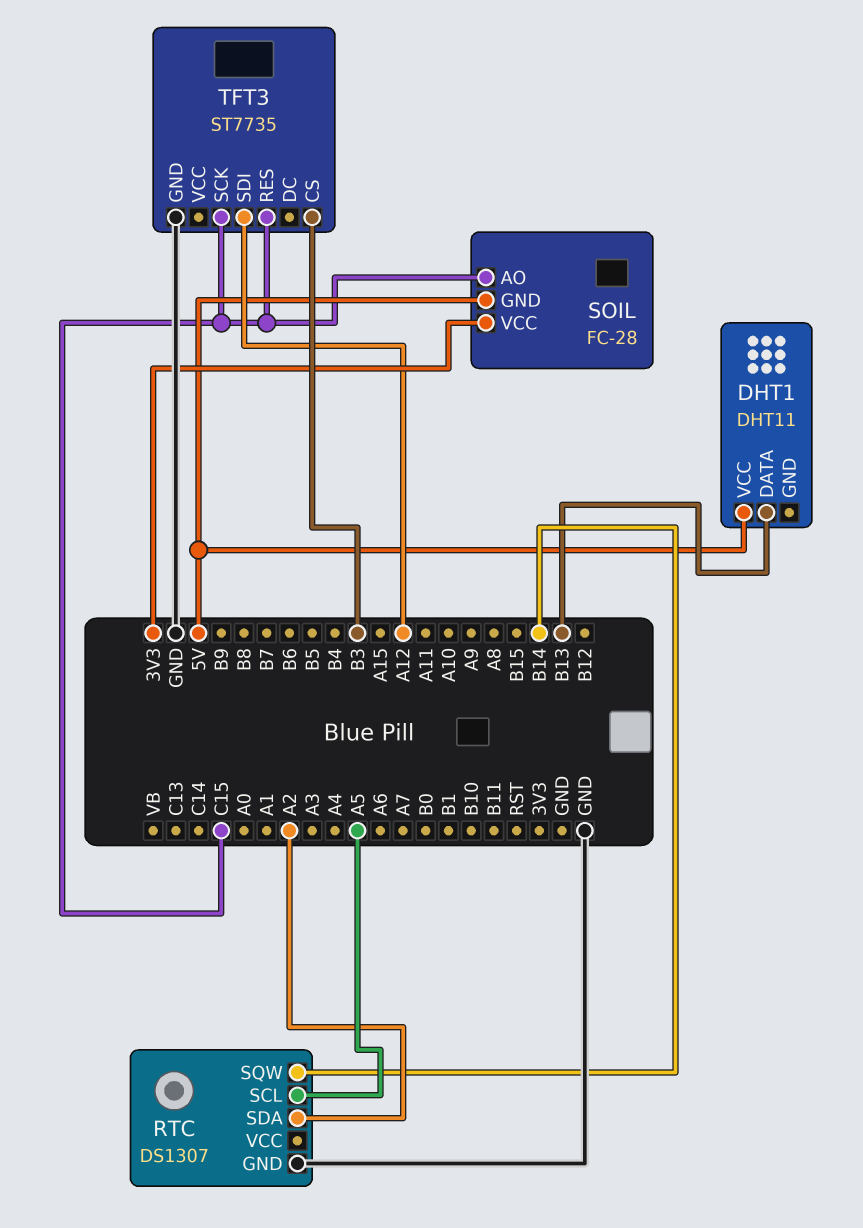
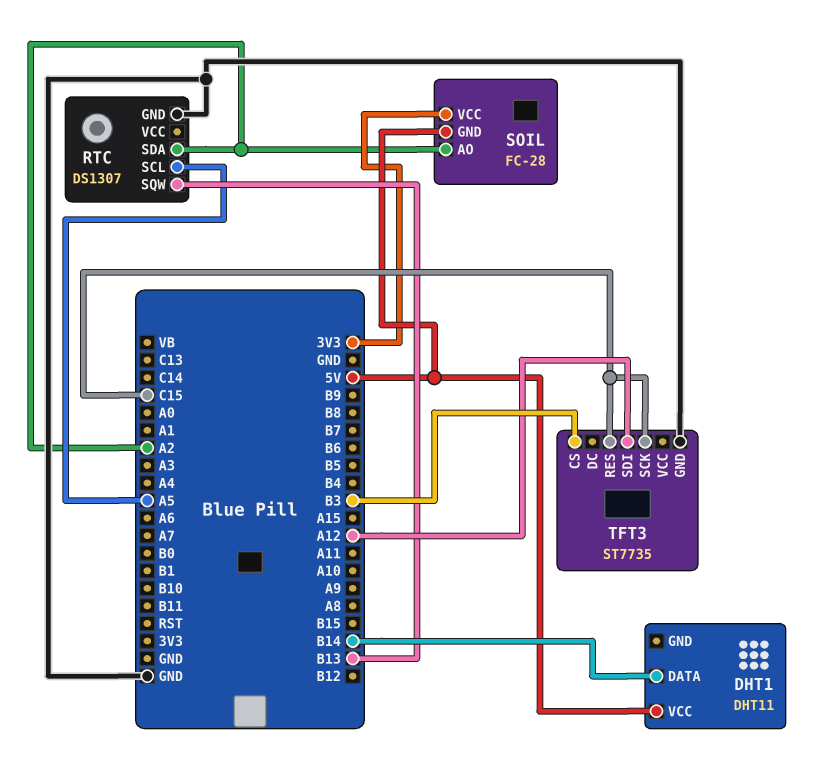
DHT1 pin DATA: B13 -> B14
RTC pin SQW: B14 -> B13
SOIL pin AO: C15 -> A2

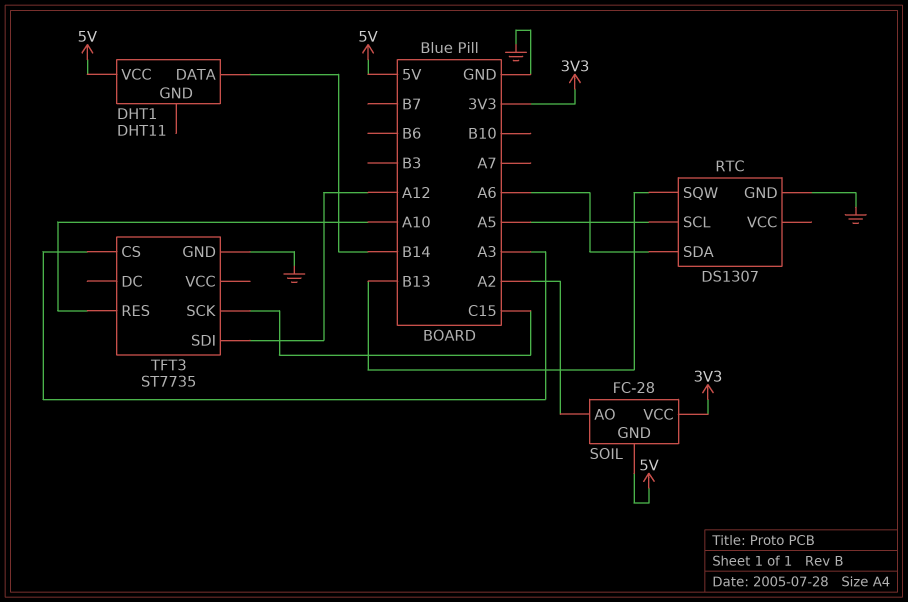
RTC pin SDA: A2 -> A6
TFT3 pin CS: B3 -> A3
TFT3 pin RES: C15 -> A10

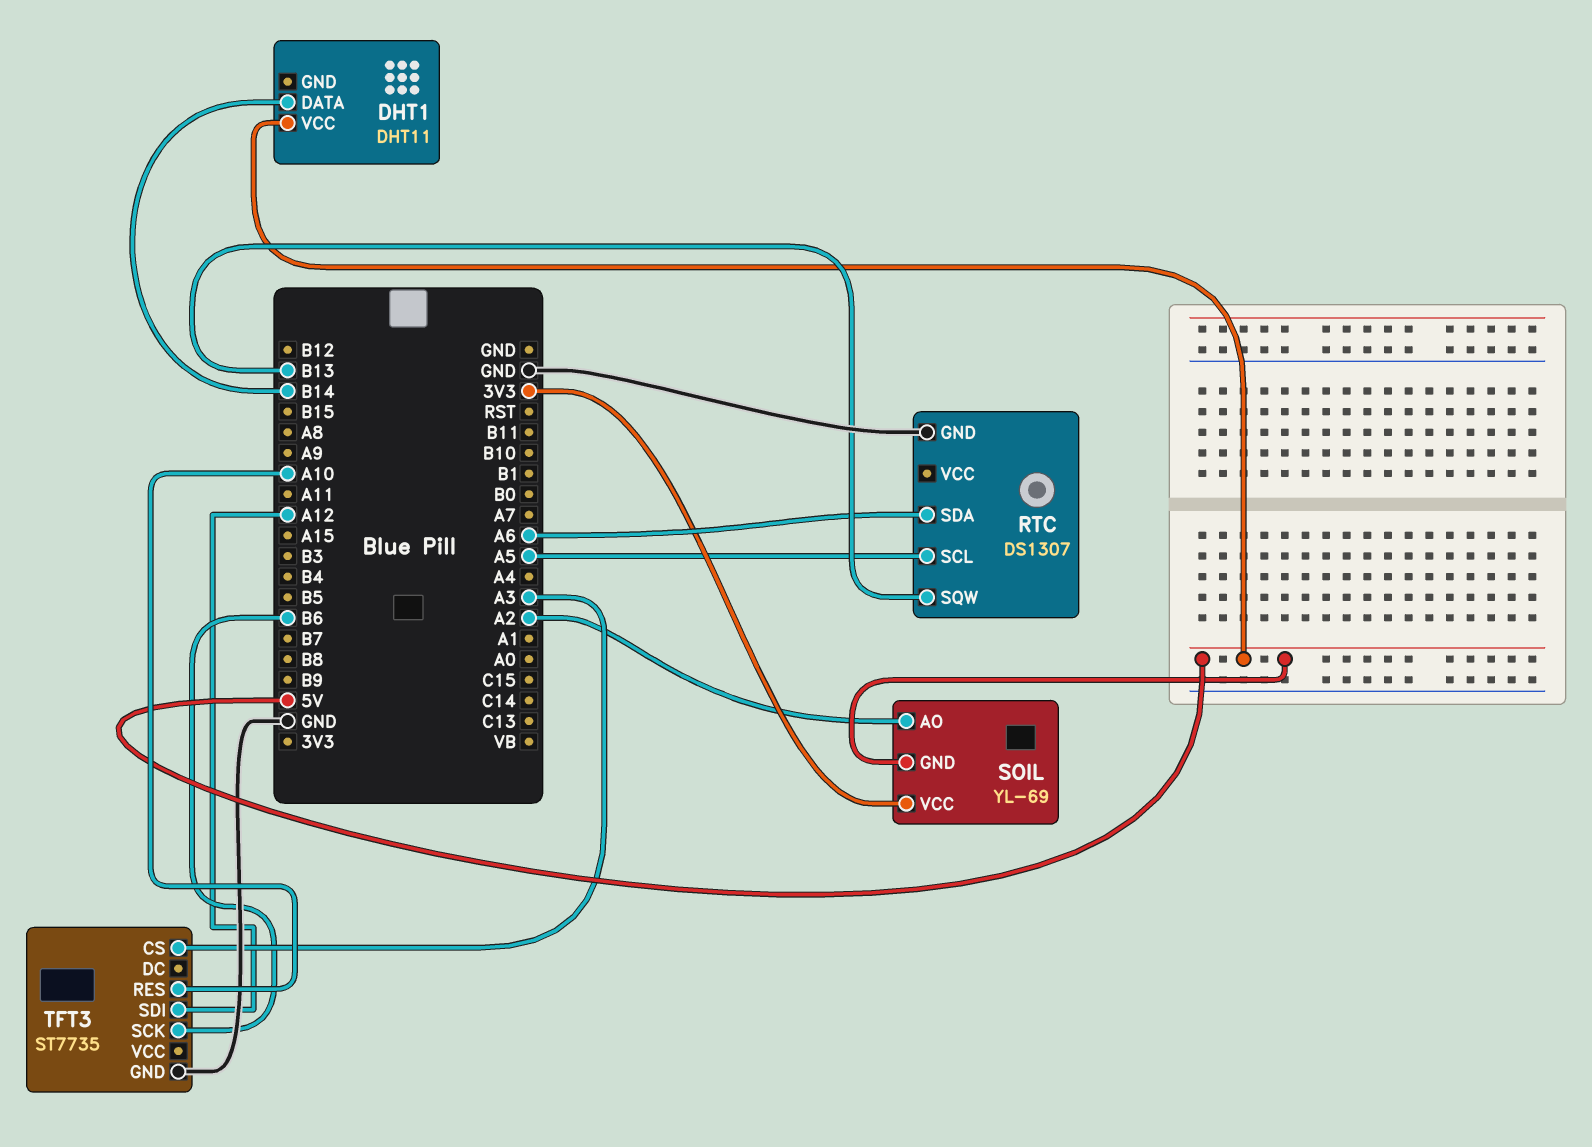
SOIL: FC-28 -> YL-69
TFT3 pin SCK: C15 -> B6

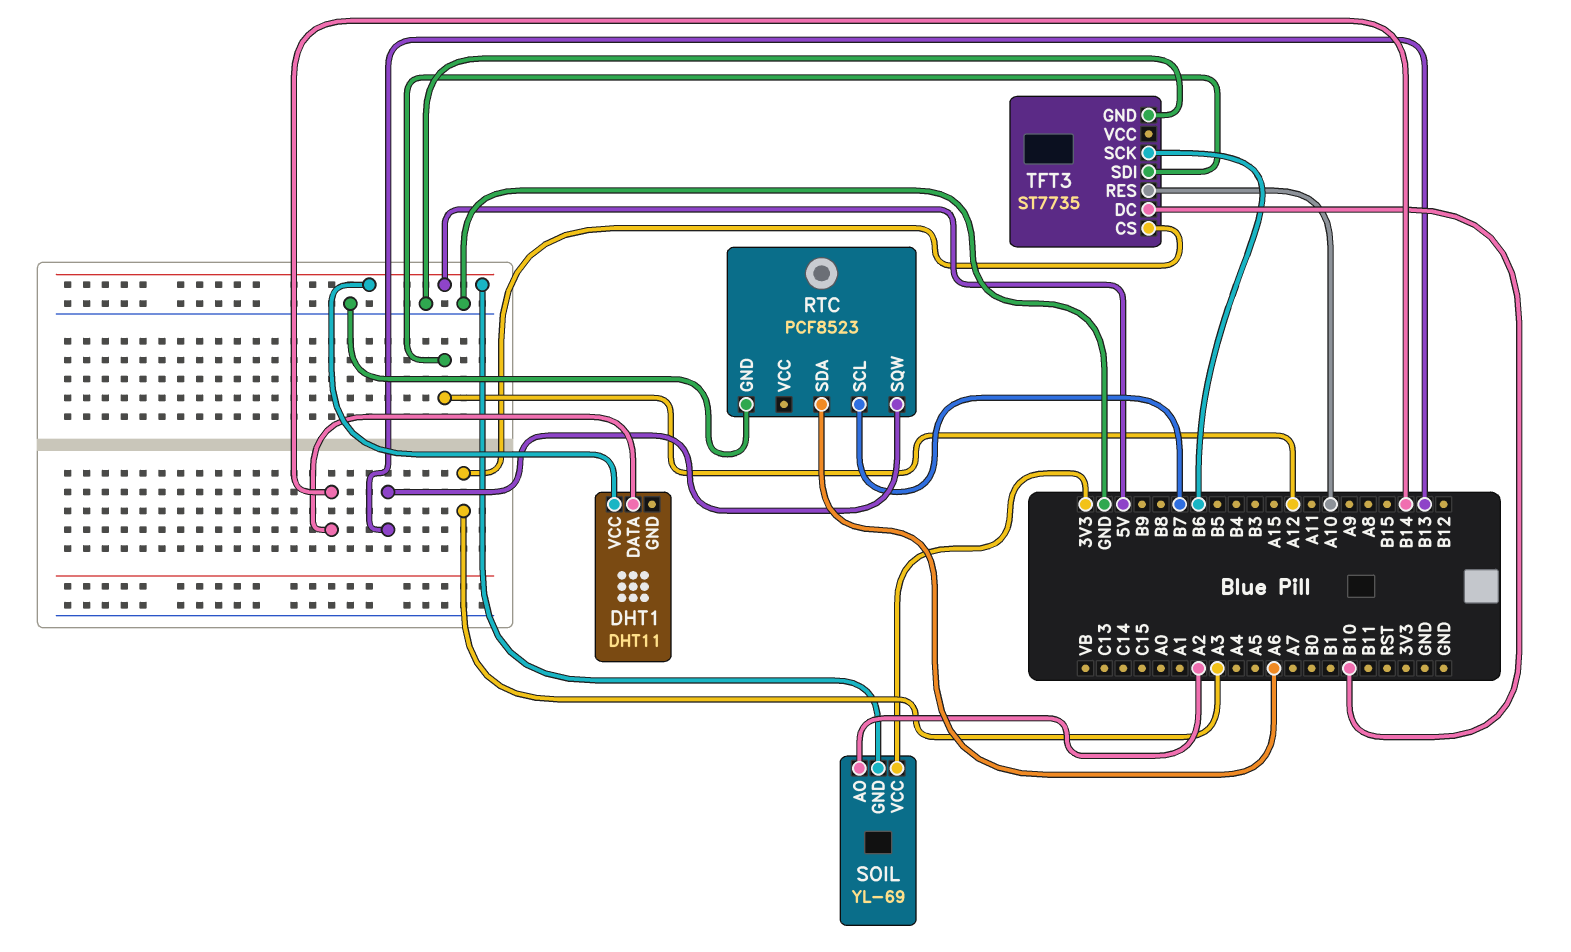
RTC: DS1307 -> PCF8523
RTC pin SCL: A5 -> B7
TFT3 pin DC: none -> B10

